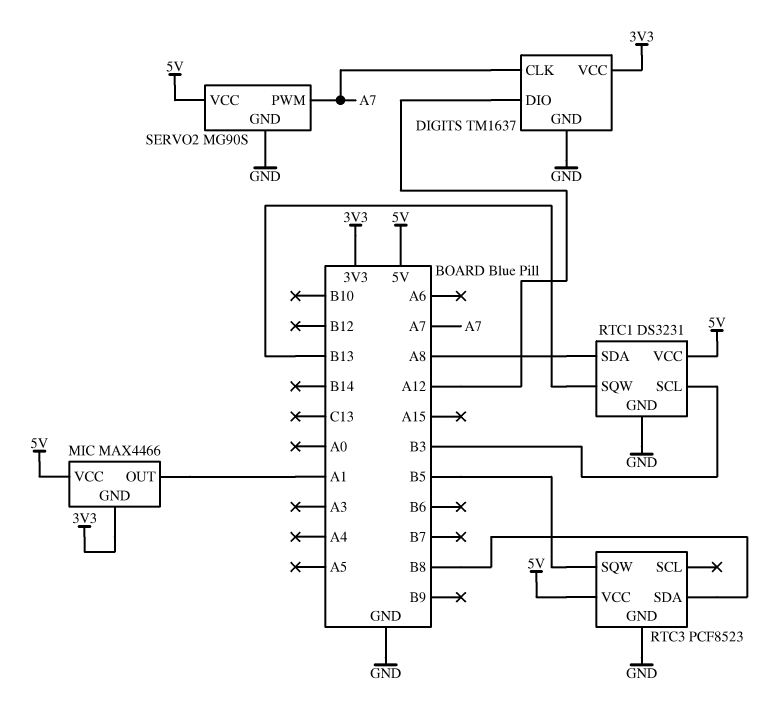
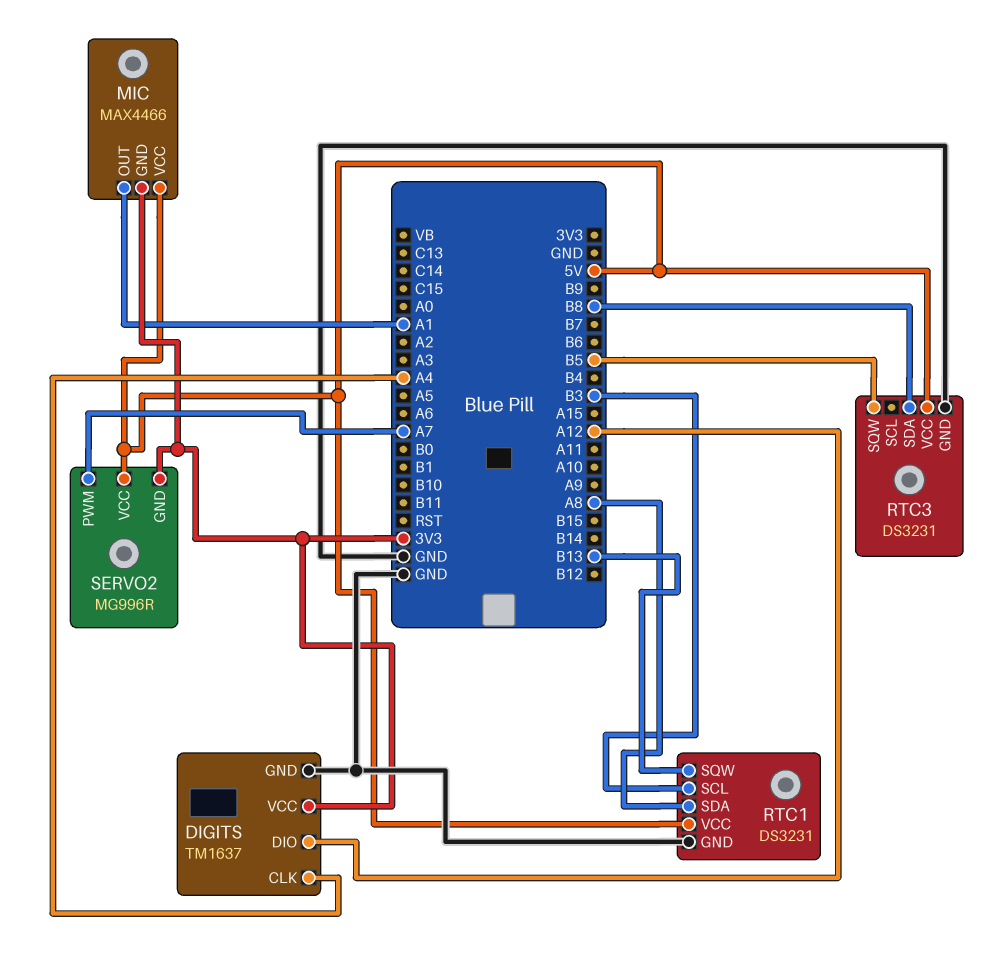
DIGITS pin CLK: A7 -> A4
RTC3: PCF8523 -> DS3231
SERVO2: MG90S -> MG996R
SERVO2 pin GND: GND -> 3V3

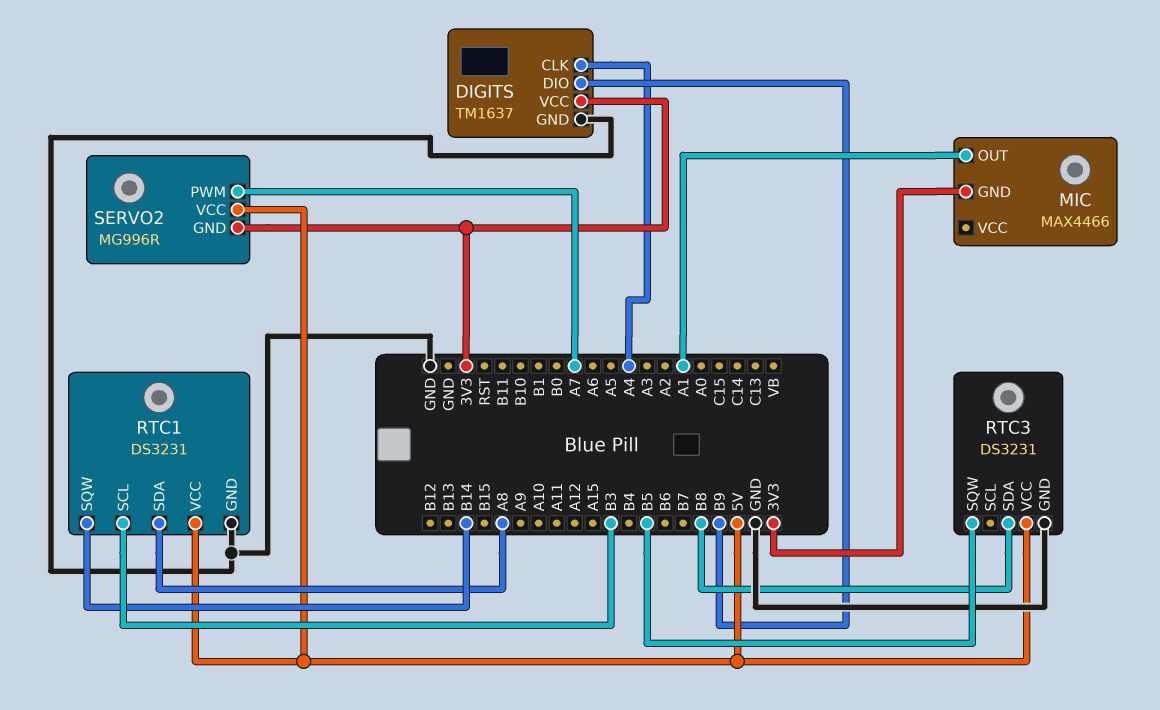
DIGITS pin DIO: A12 -> B9
MIC pin VCC: 5V -> none
RTC1 pin SQW: B13 -> B14

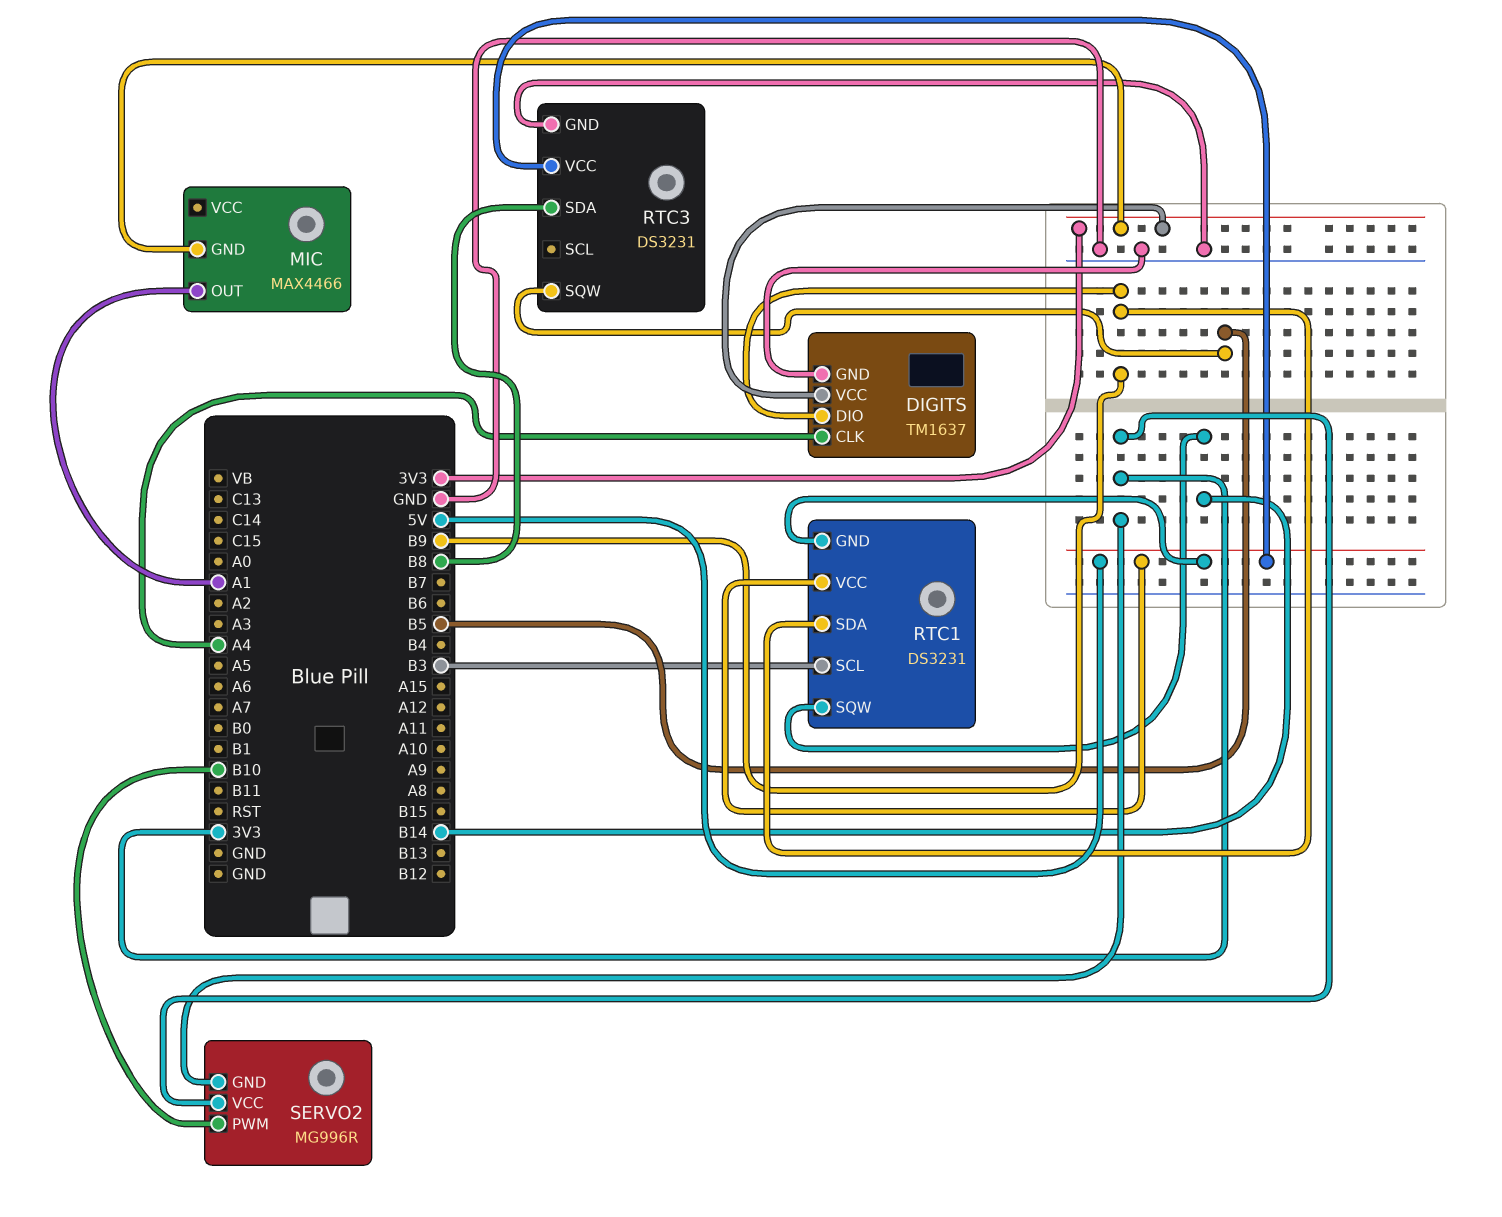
RTC1 pin GND: GND -> 5V
RTC1 pin SDA: A8 -> B9
SERVO2 pin PWM: A7 -> B10
SERVO2 pin VCC: 5V -> 3V3

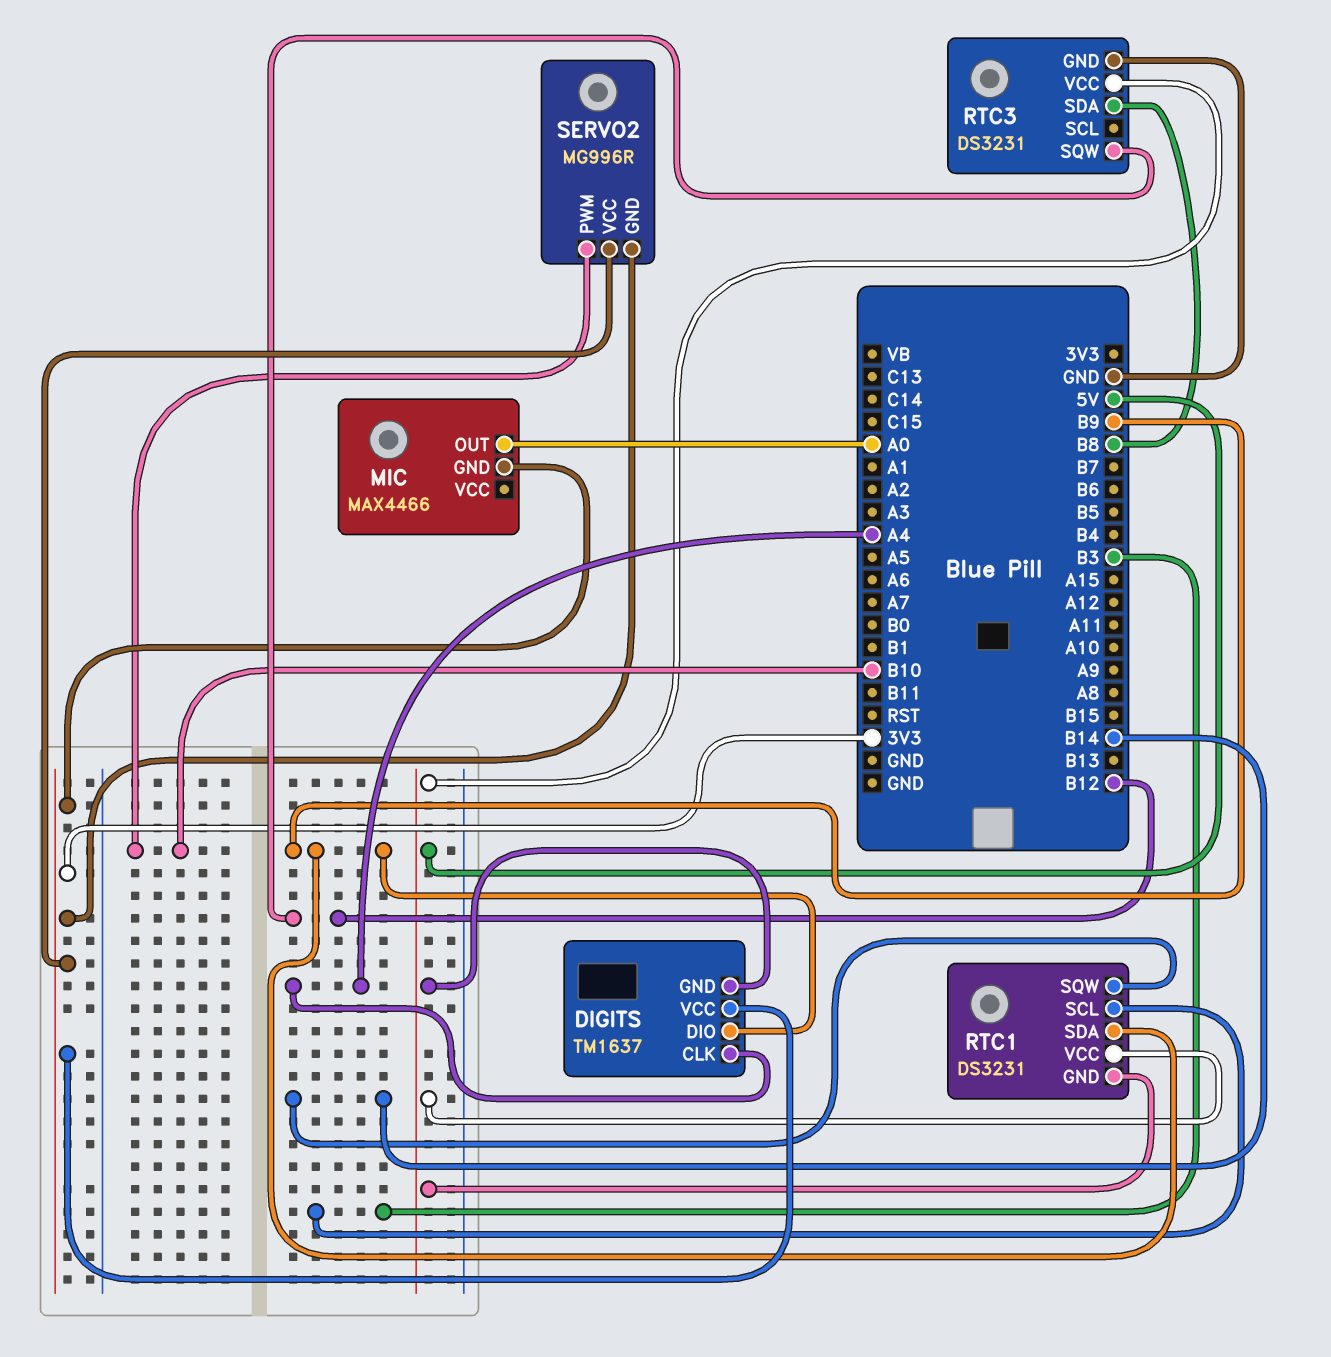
DIGITS pin GND: GND -> 5V
MIC pin OUT: A1 -> A0
RTC3 pin SQW: B5 -> B12

